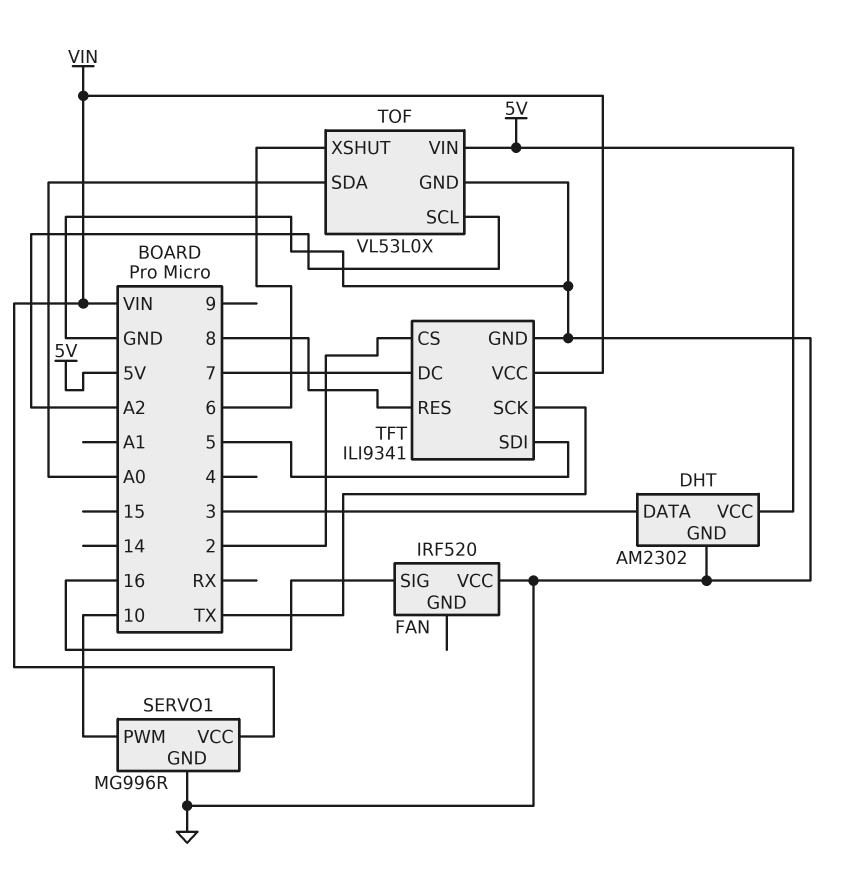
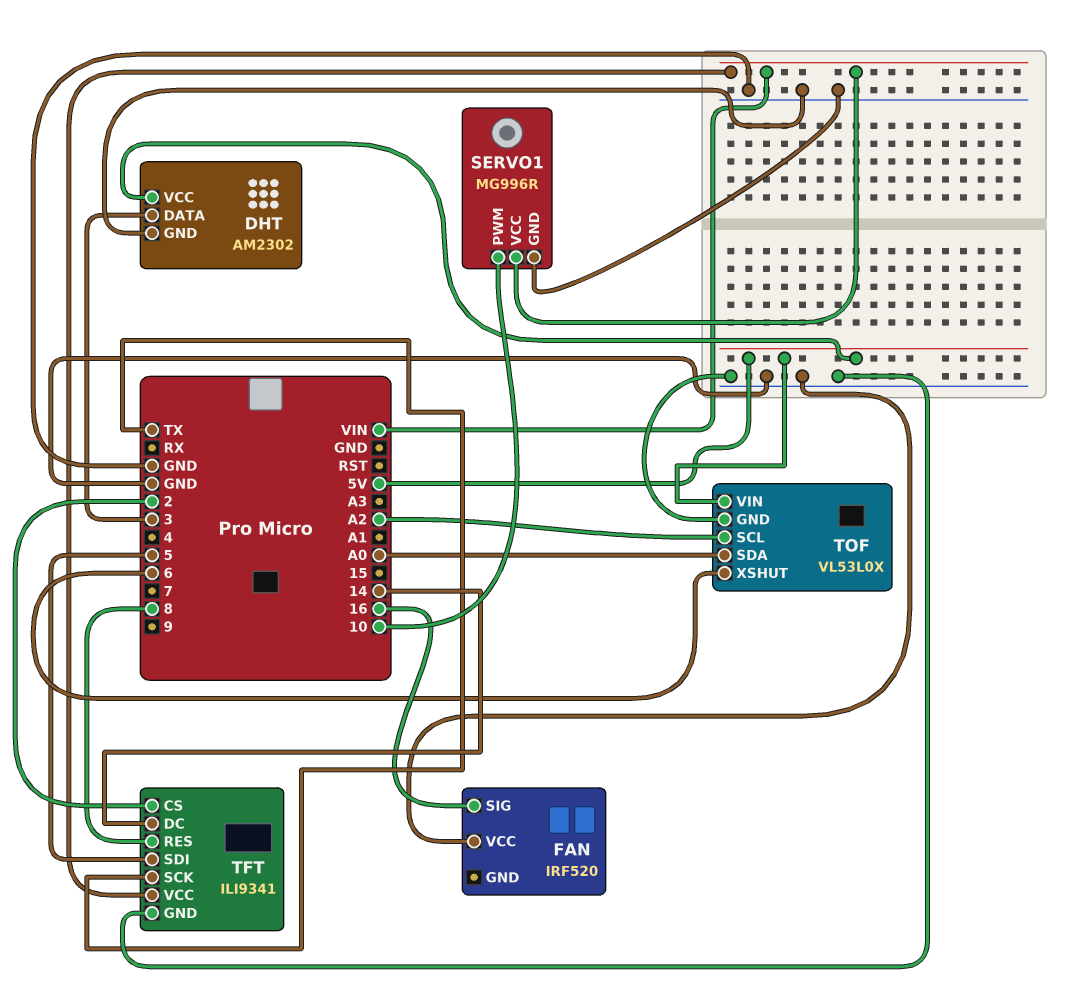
TFT pin DC: 7 -> 14

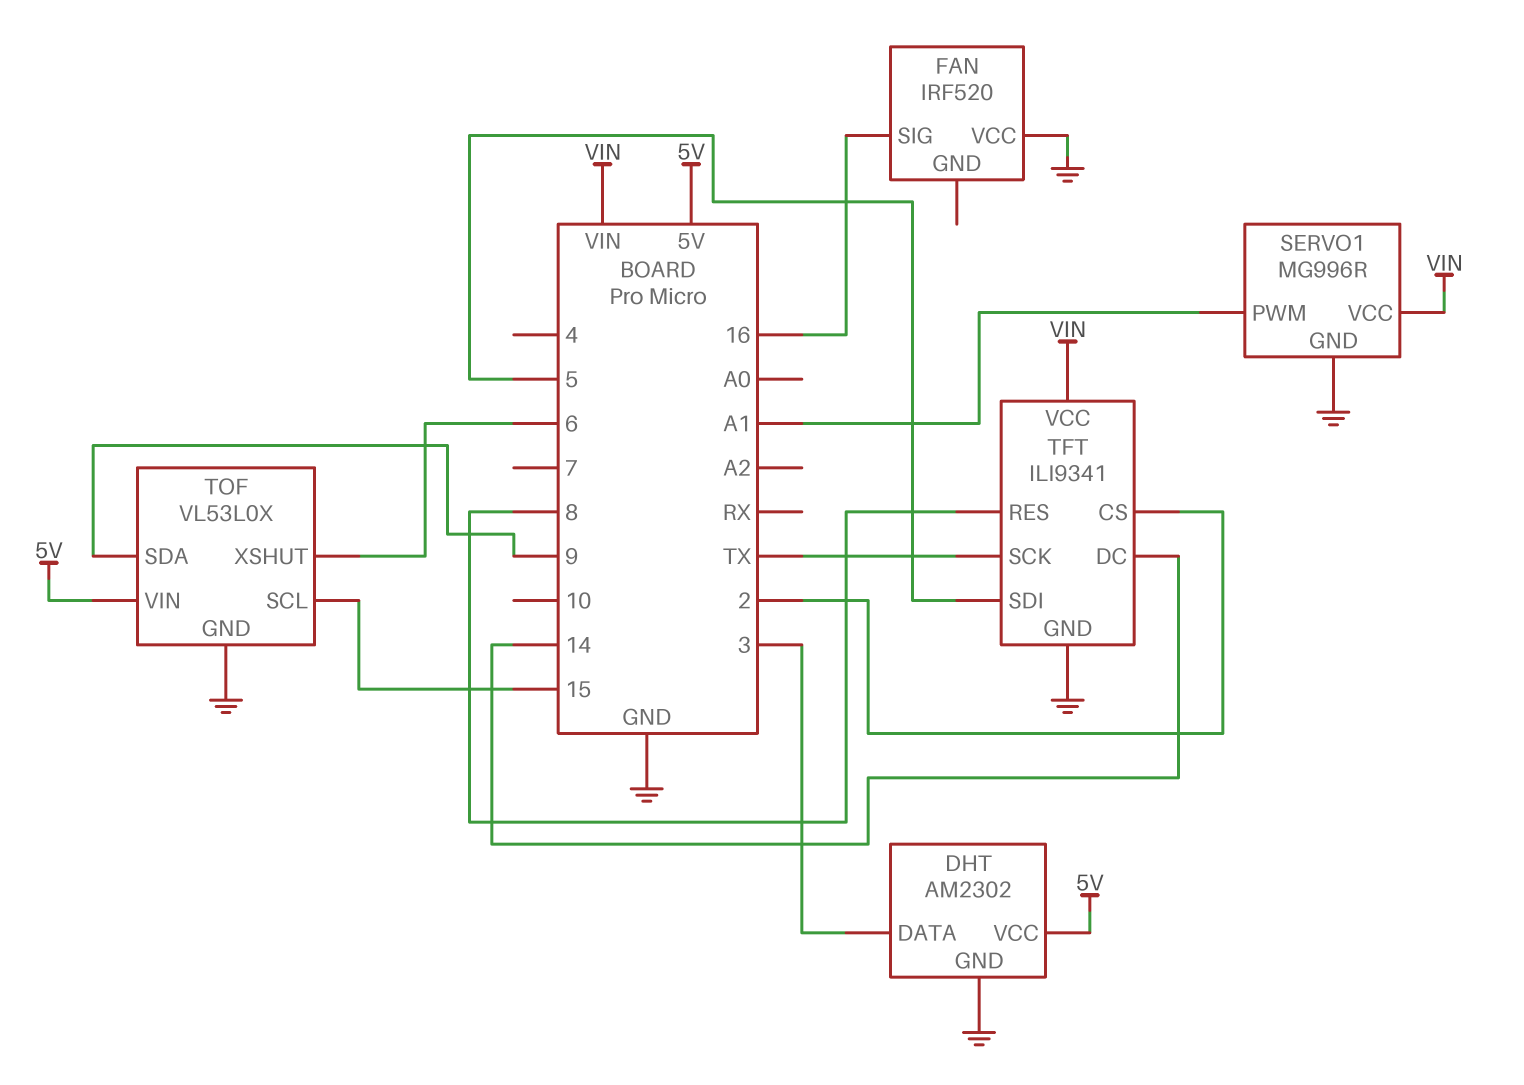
SERVO1 pin PWM: 10 -> A1
TOF pin SCL: A2 -> 15
TOF pin SDA: A0 -> 9

